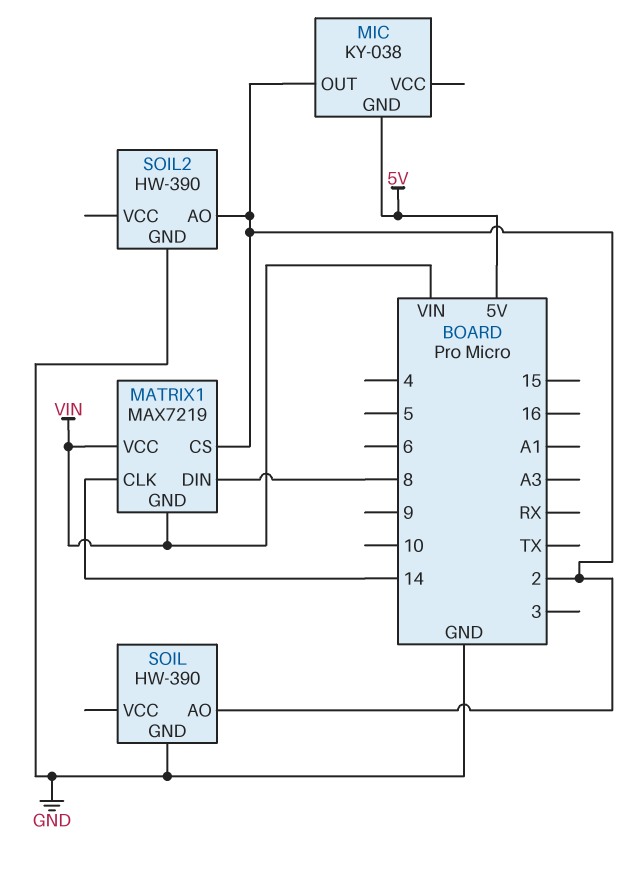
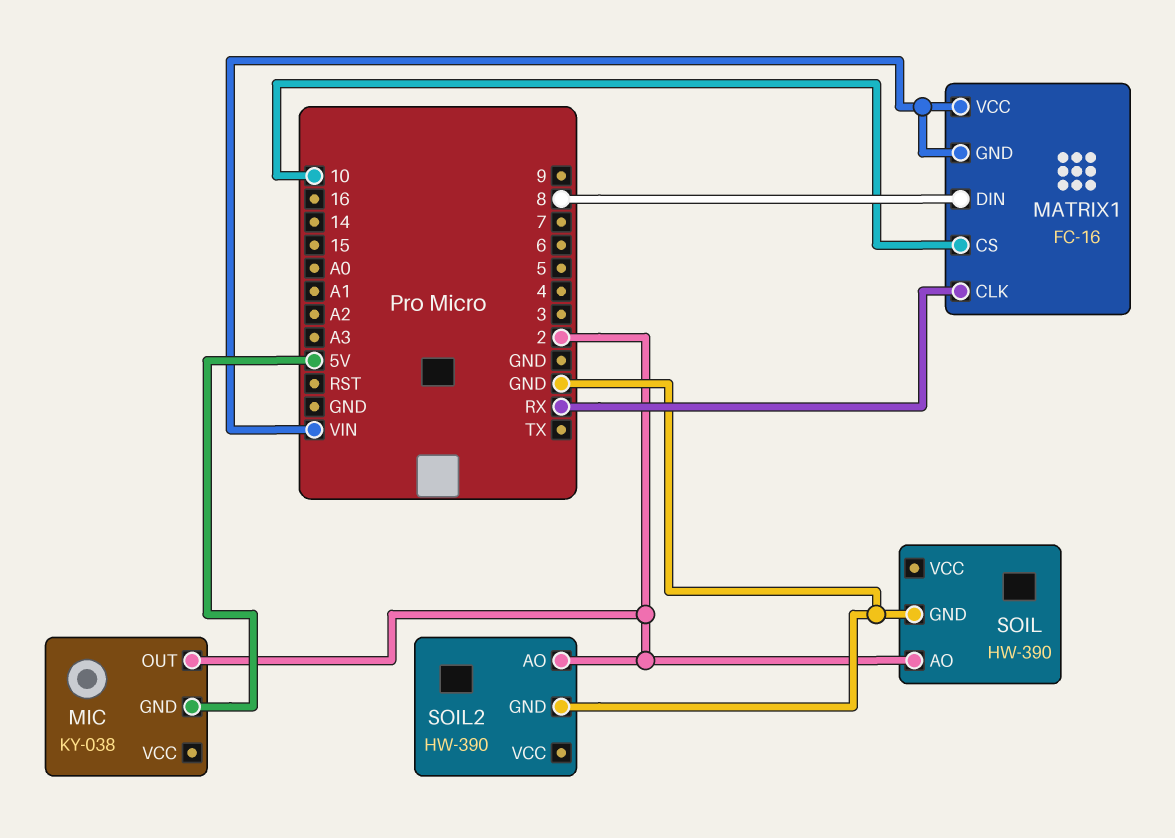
MATRIX1: MAX7219 -> FC-16
MATRIX1 pin CLK: 14 -> RX
MATRIX1 pin CS: 2 -> 10

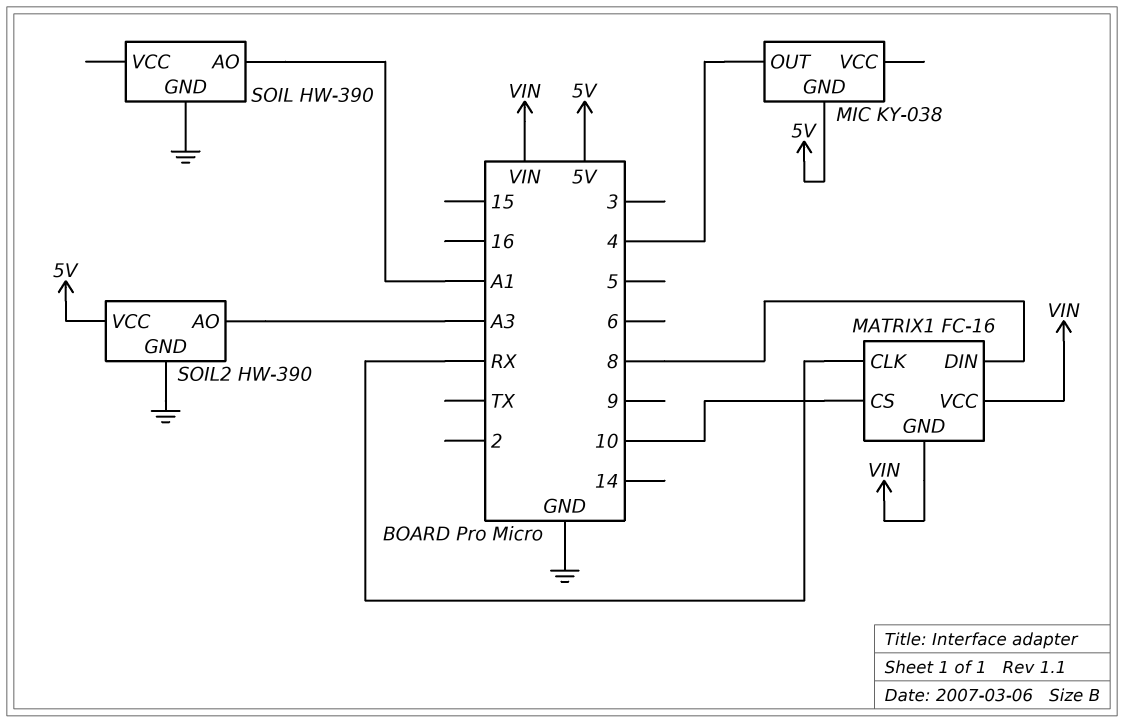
MIC pin OUT: 2 -> 4
SOIL pin AO: 2 -> A1
SOIL2 pin AO: 2 -> A3
SOIL2 pin VCC: none -> 5V

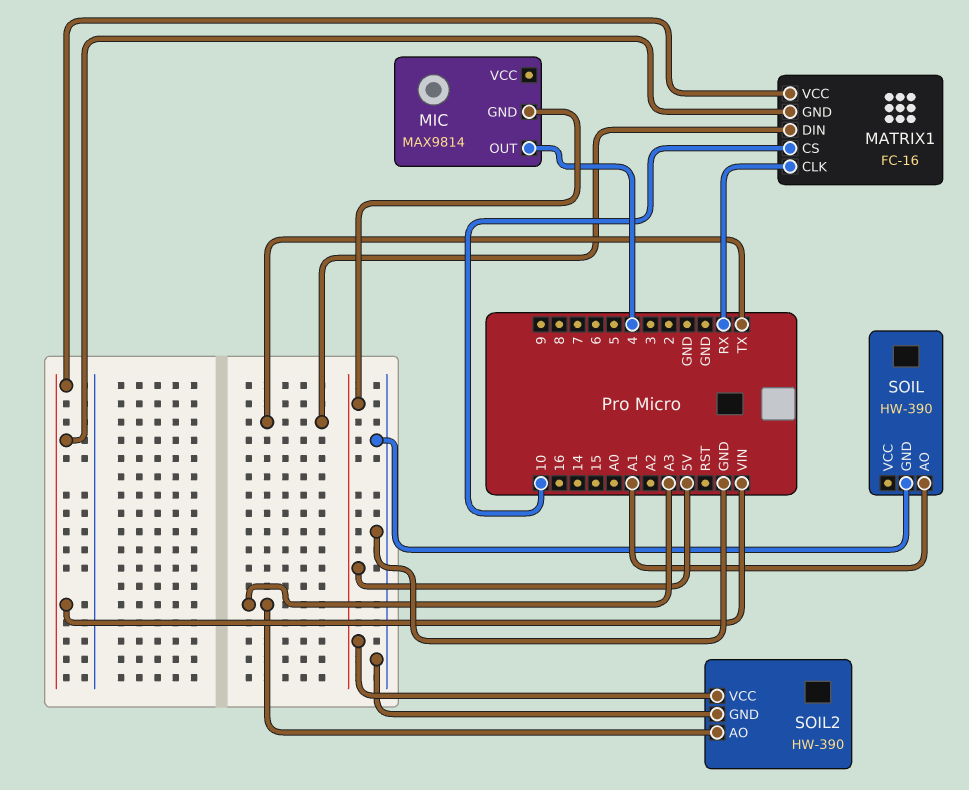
MATRIX1 pin DIN: 8 -> TX
MIC: KY-038 -> MAX9814

